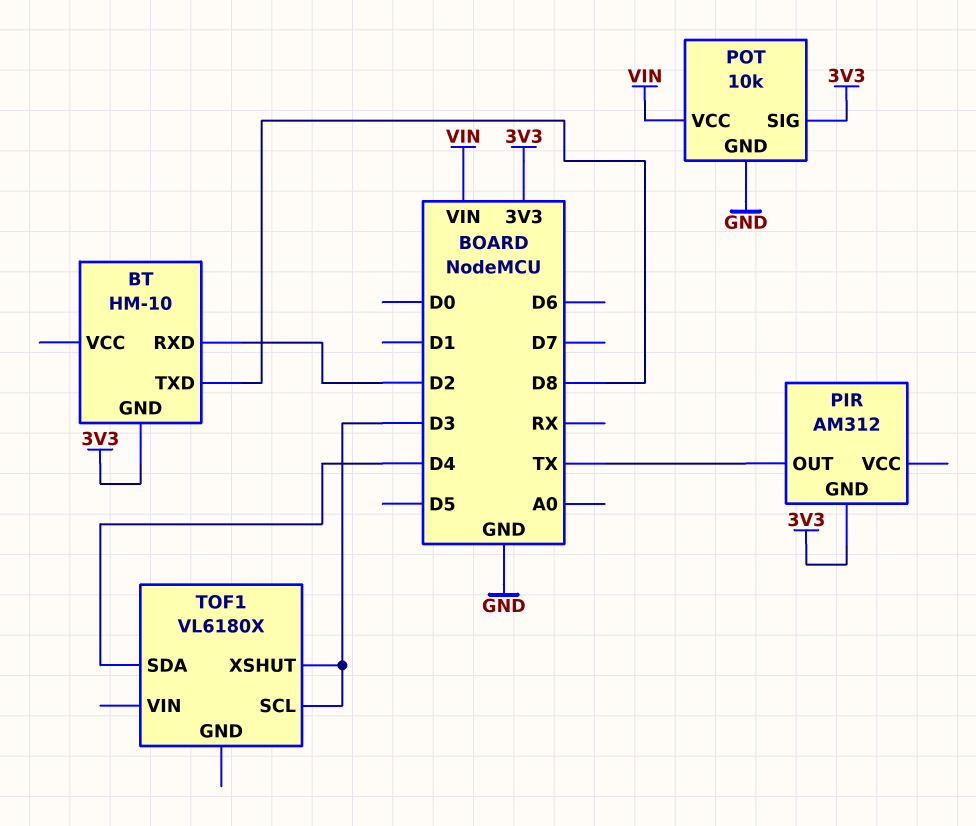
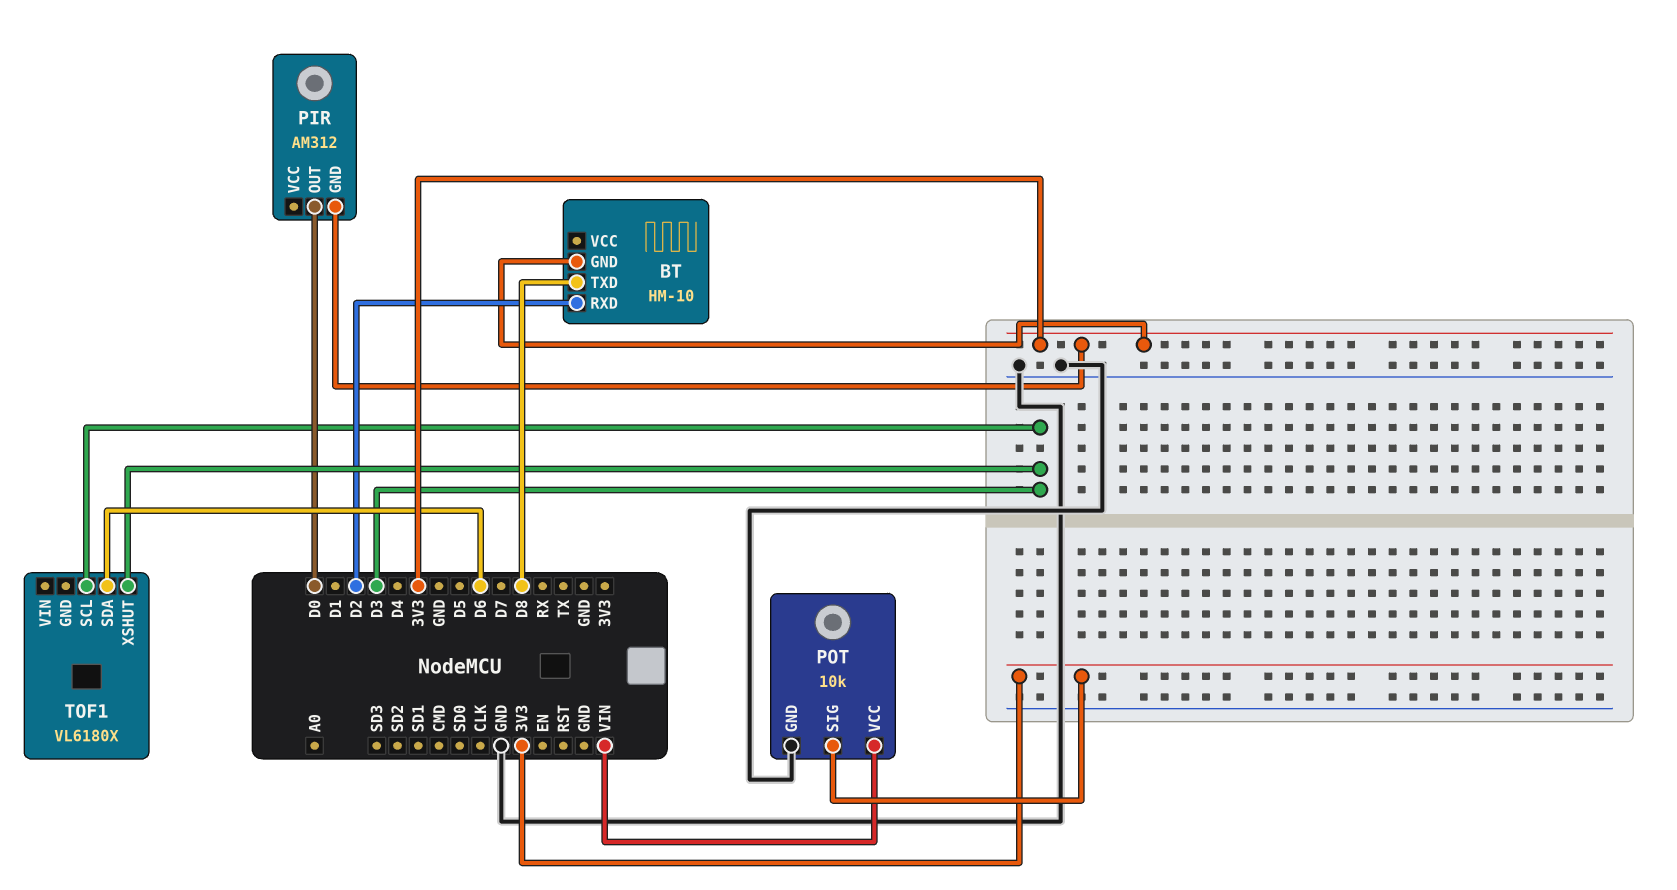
PIR pin OUT: TX -> D0
TOF1 pin SDA: D4 -> D6

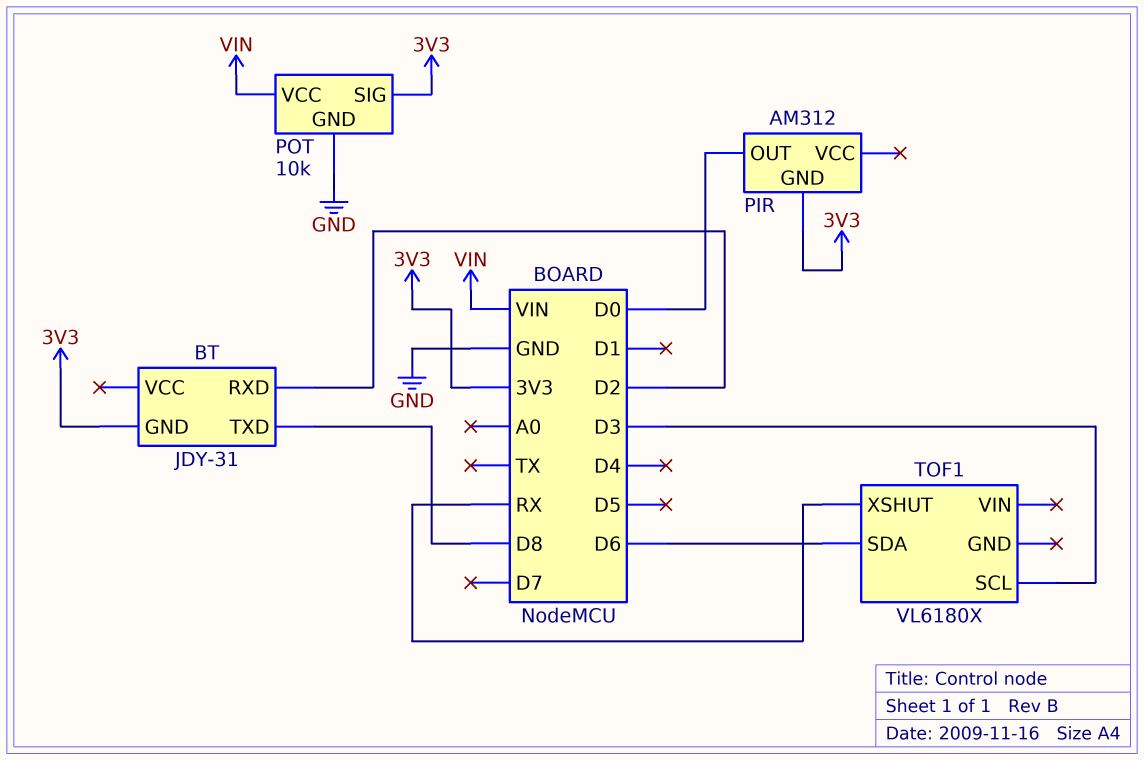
BT: HM-10 -> JDY-31
TOF1 pin XSHUT: D3 -> RX

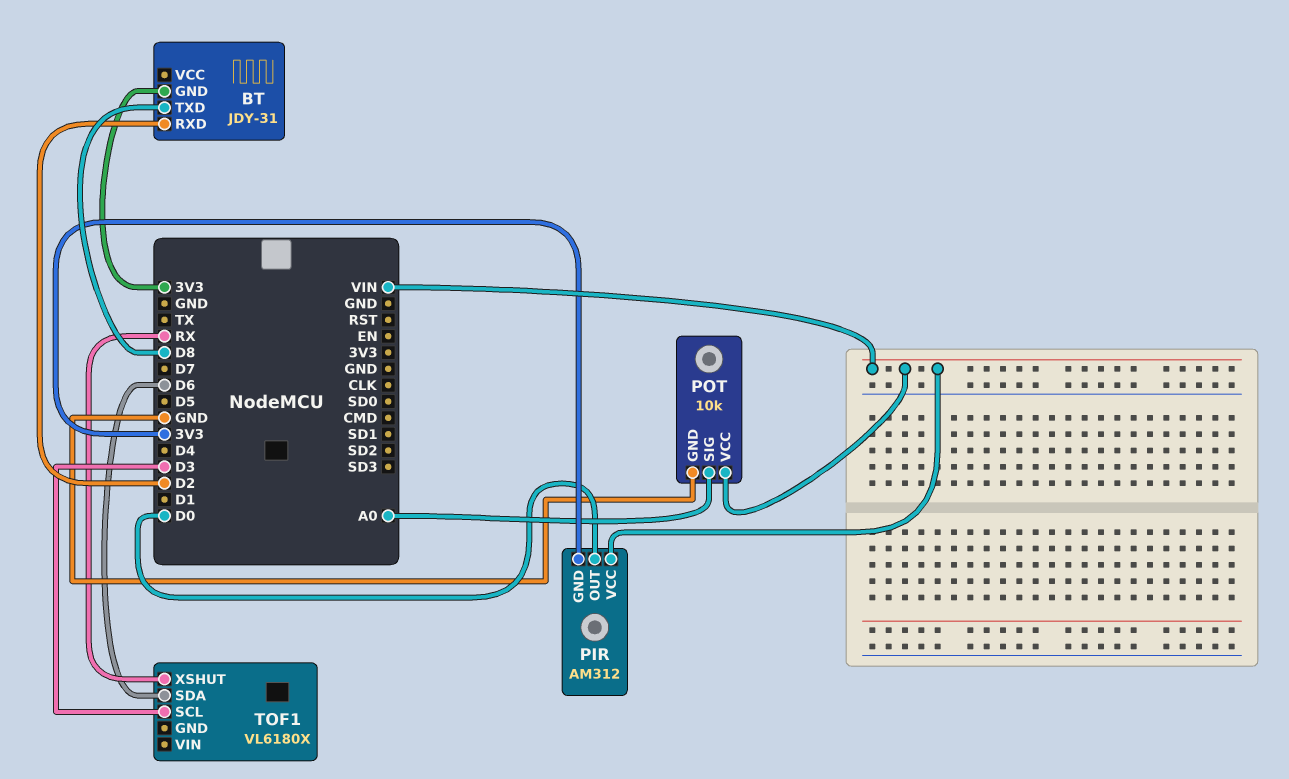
PIR pin VCC: none -> VIN
POT pin SIG: 3V3 -> A0

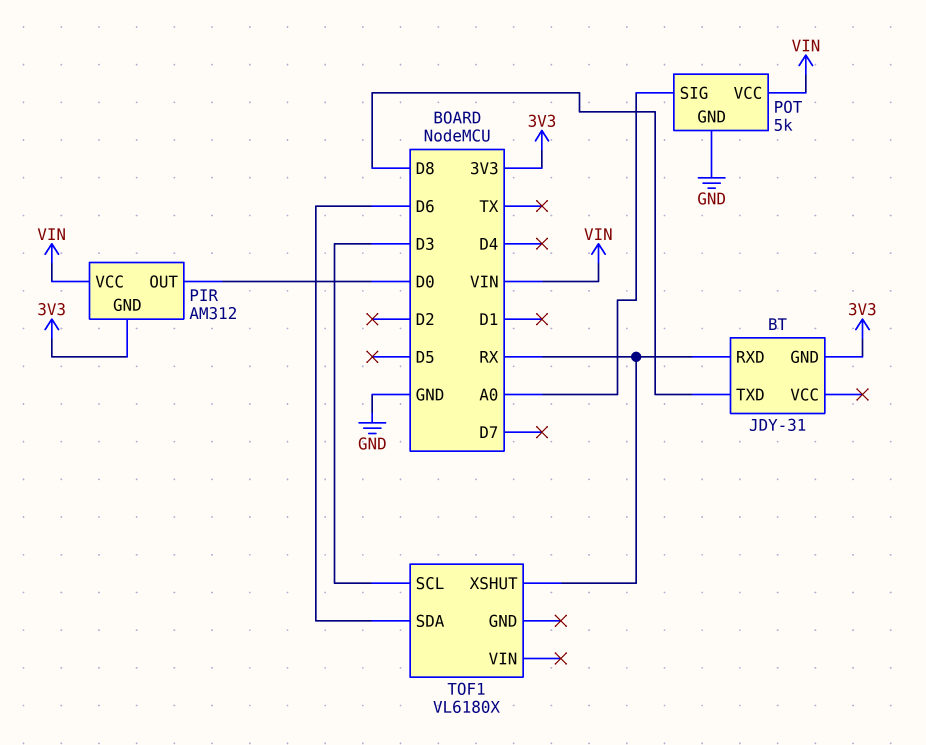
BT pin RXD: D2 -> RX
POT: 10k -> 5k

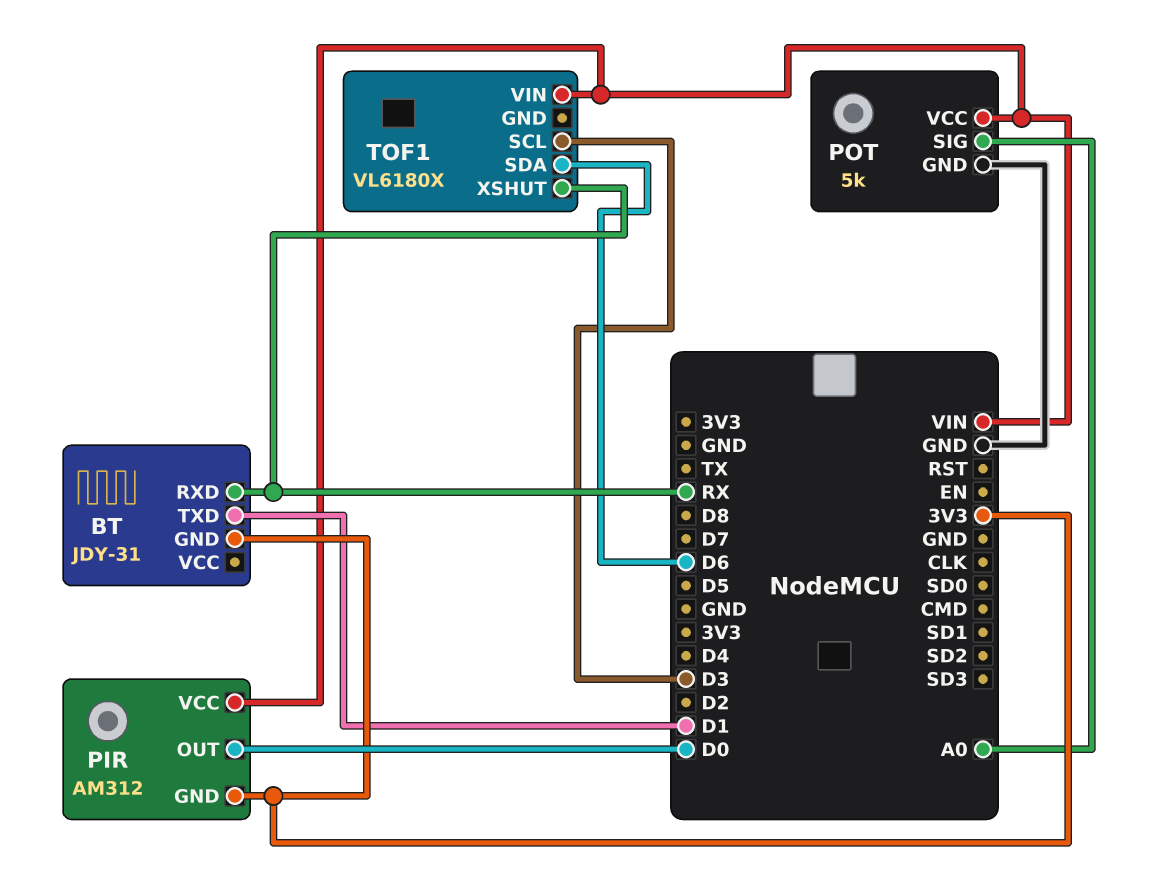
BT pin TXD: D8 -> D1
TOF1 pin VIN: none -> VIN

